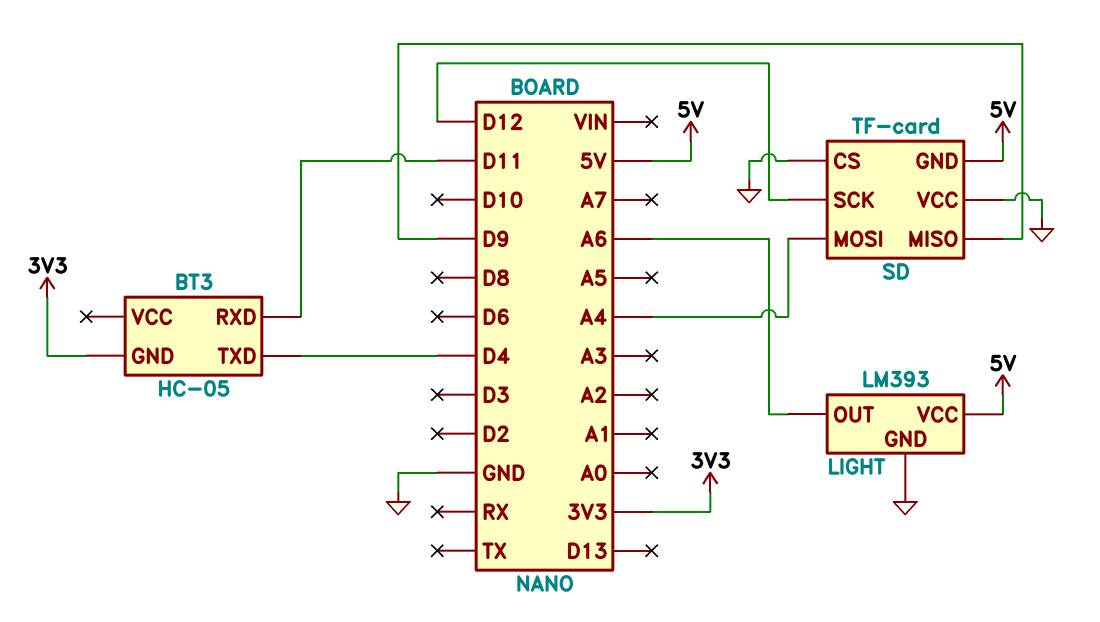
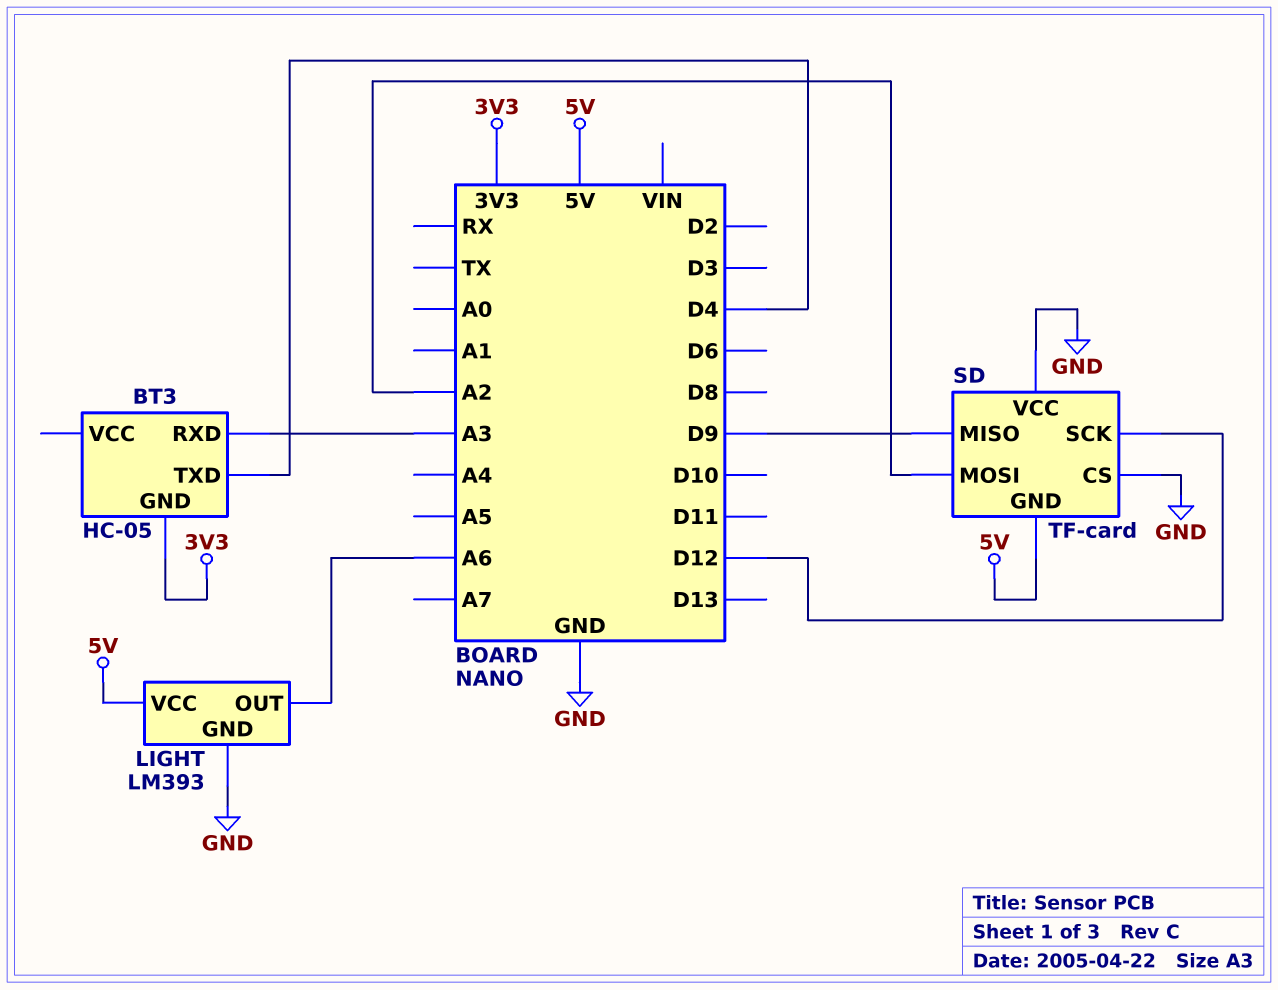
BT3 pin RXD: D11 -> A3
SD pin MOSI: A4 -> A2

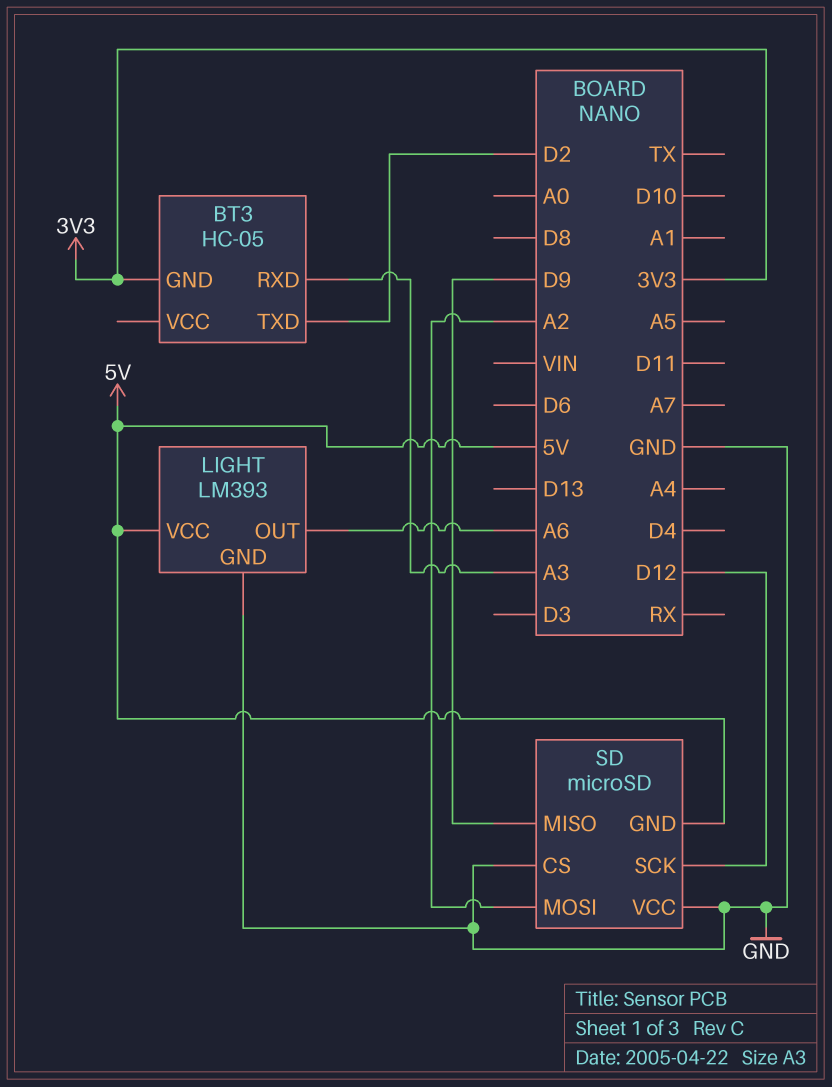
BT3 pin TXD: D4 -> D2
SD: TF-card -> microSD

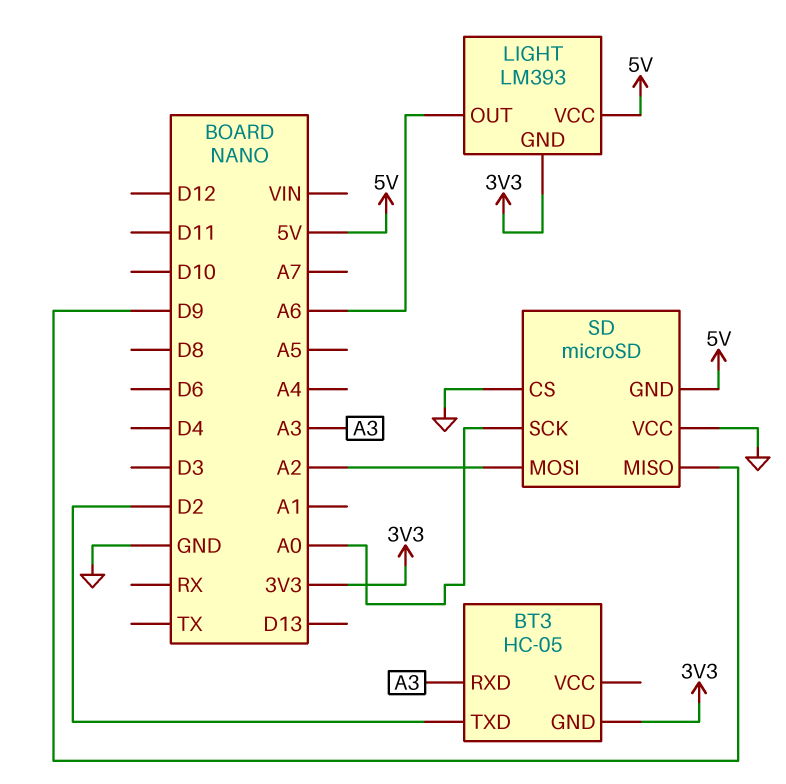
LIGHT pin GND: GND -> 3V3
SD pin SCK: D12 -> A0

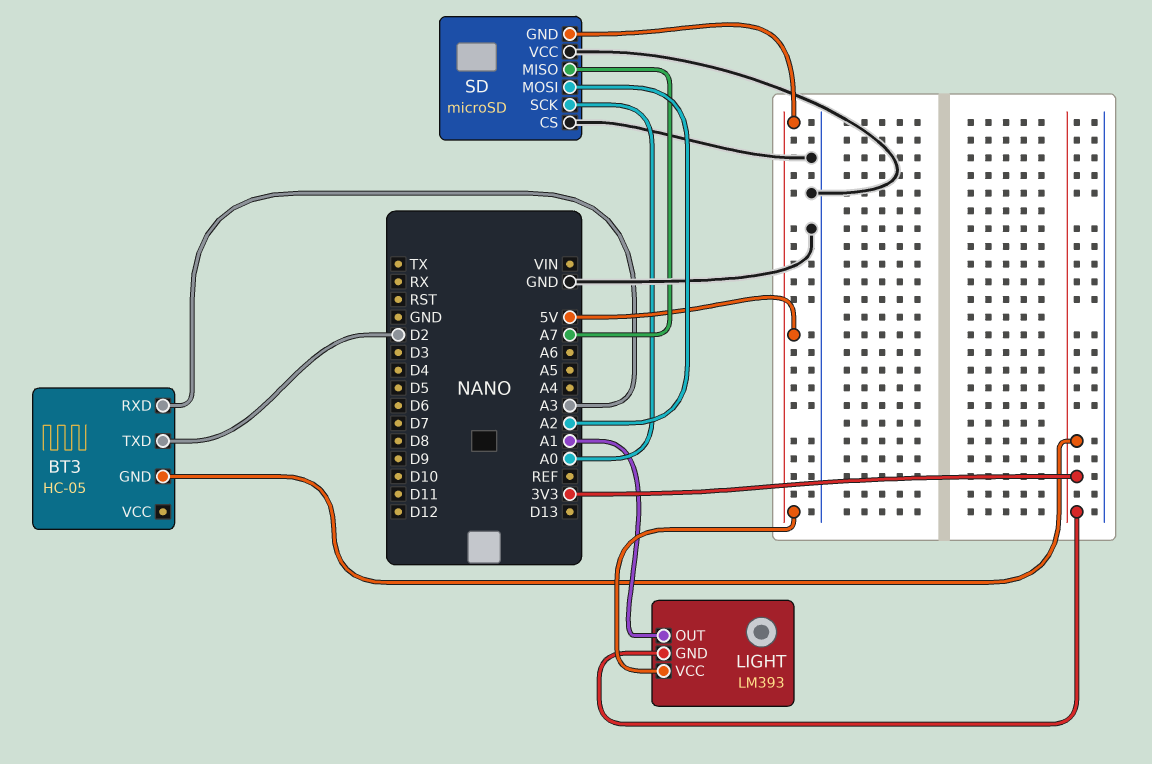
LIGHT pin OUT: A6 -> A1
SD pin MISO: D9 -> A7

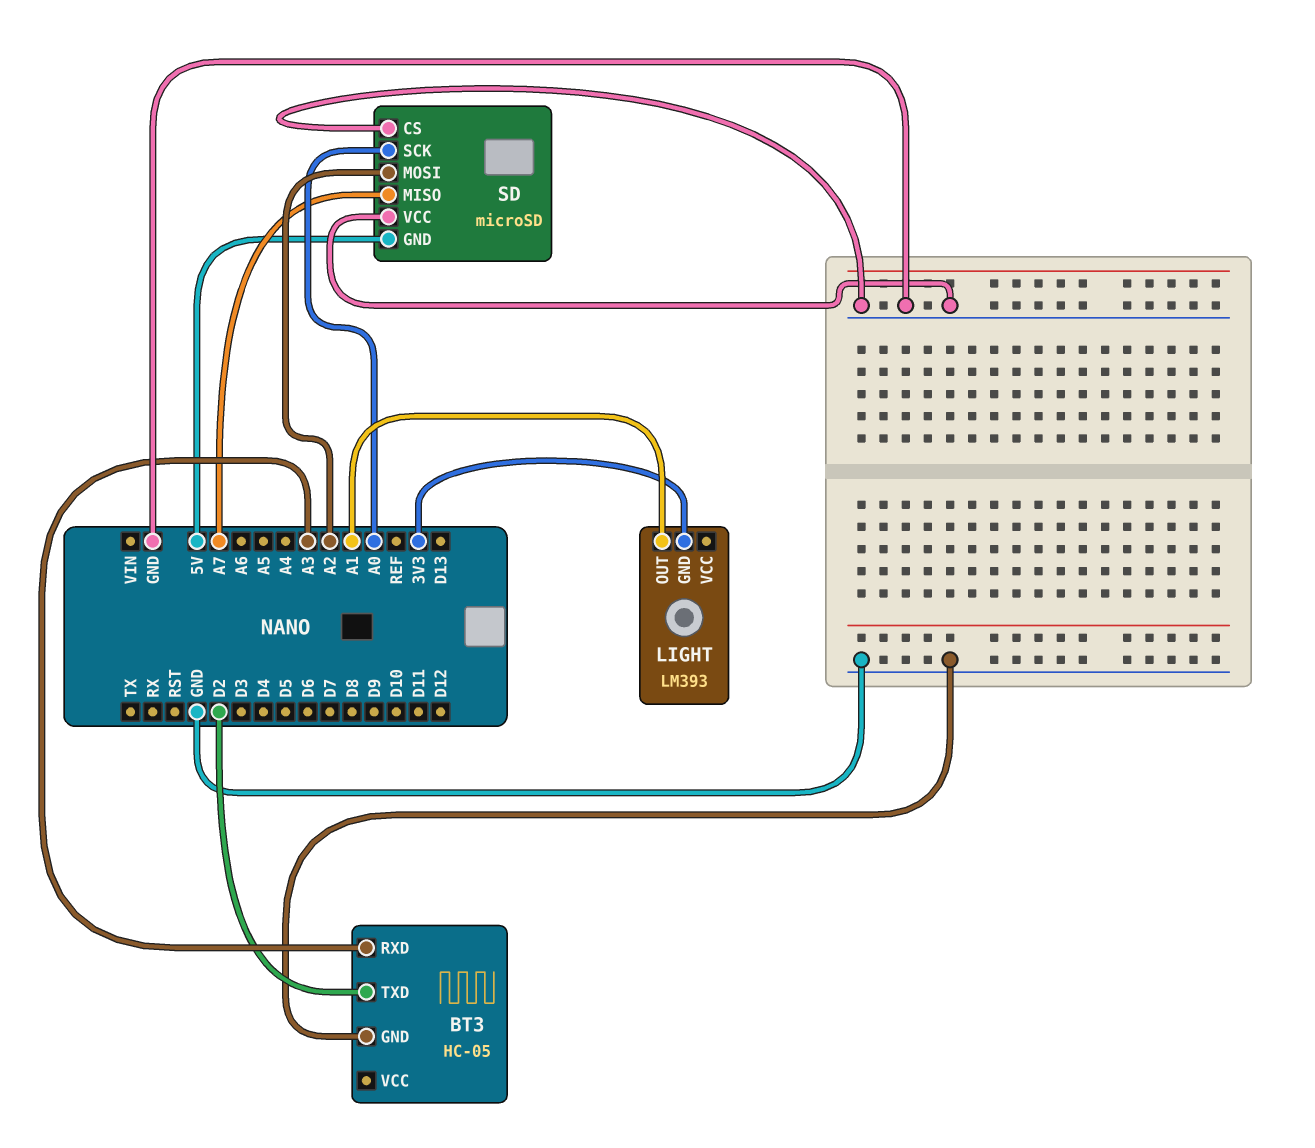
BT3 pin GND: 3V3 -> GND
LIGHT pin VCC: 5V -> none

